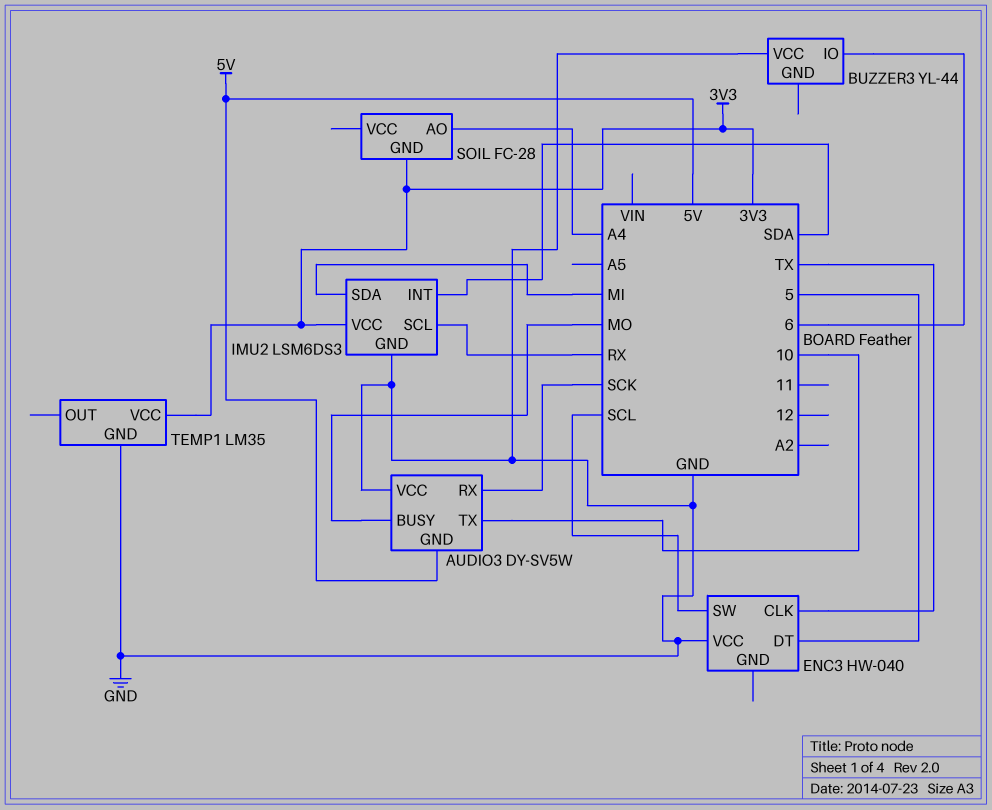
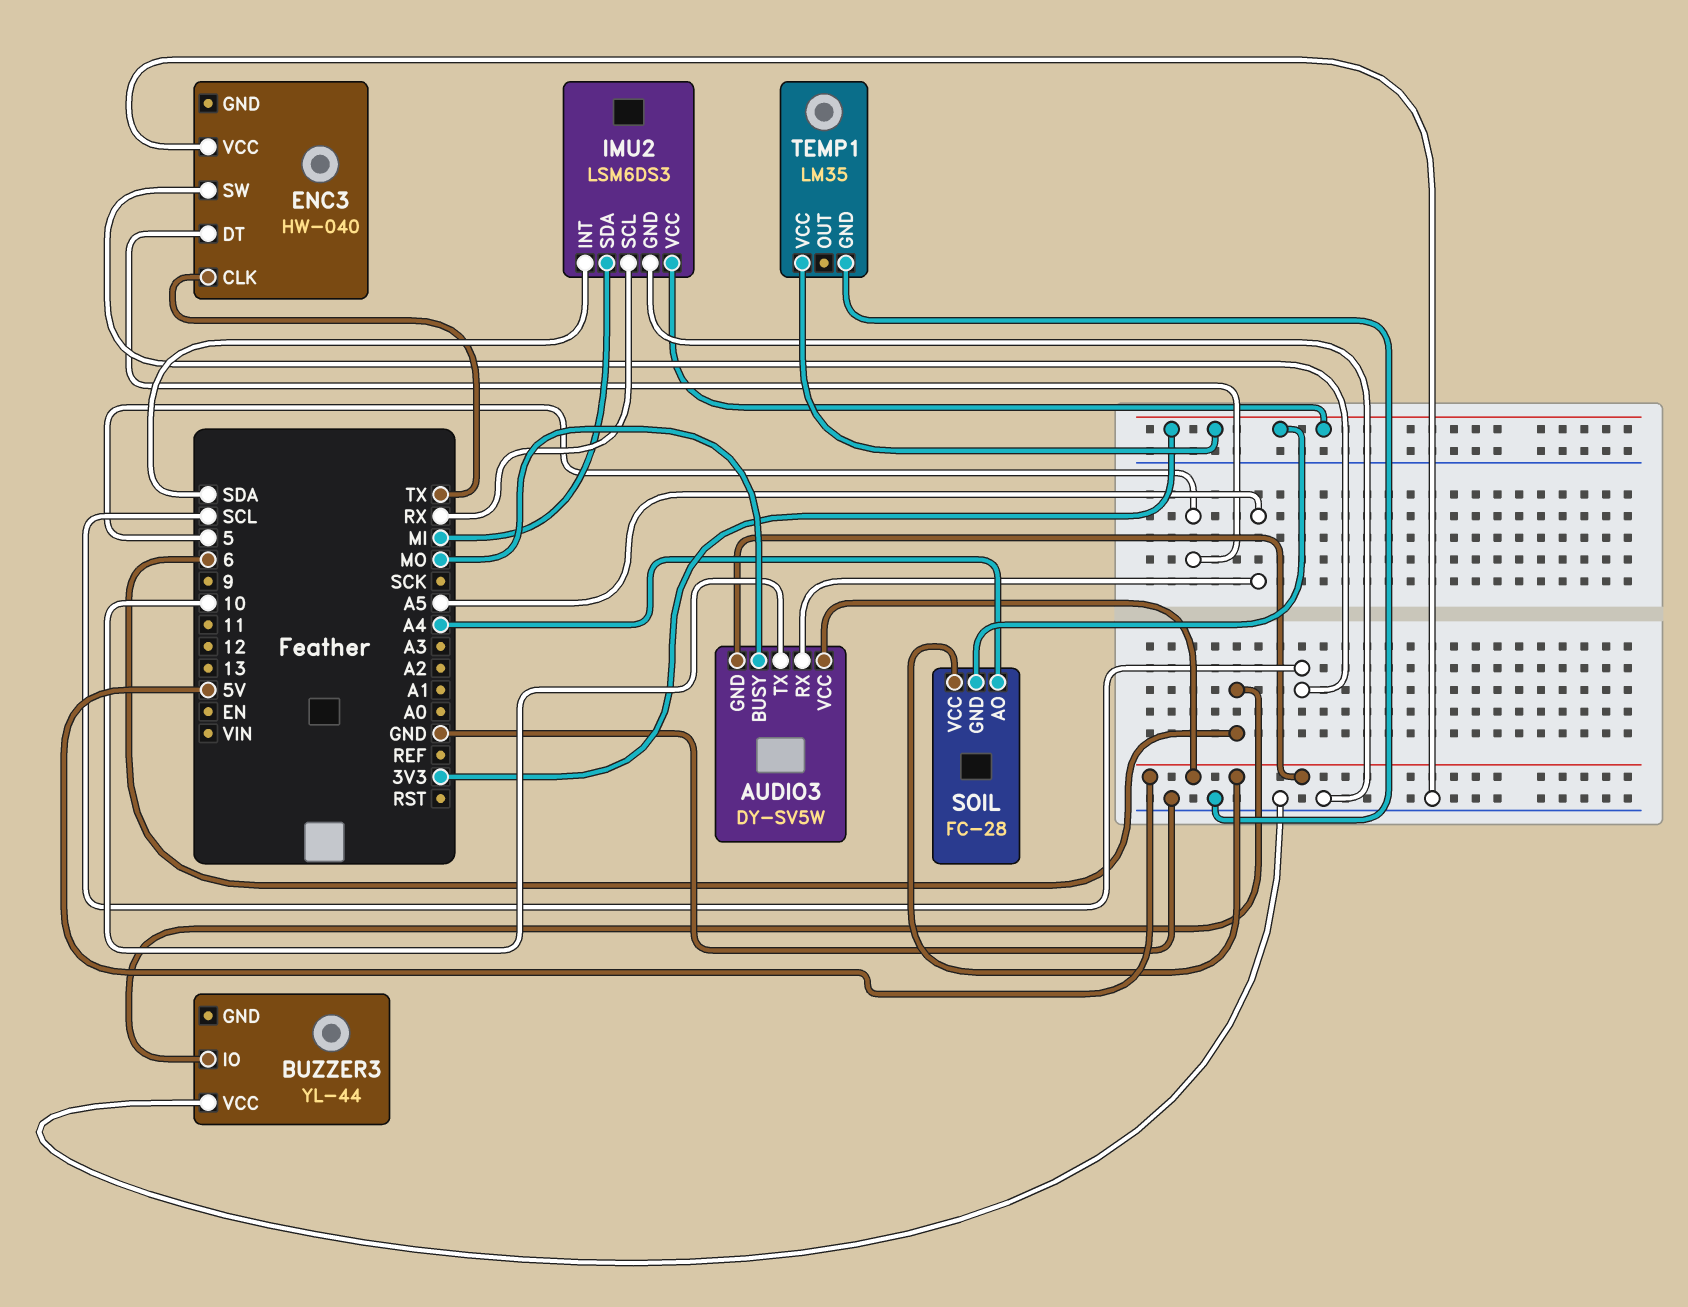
AUDIO3 pin RX: SCK -> A5
AUDIO3 pin VCC: GND -> 5V
SOIL pin VCC: none -> 5V

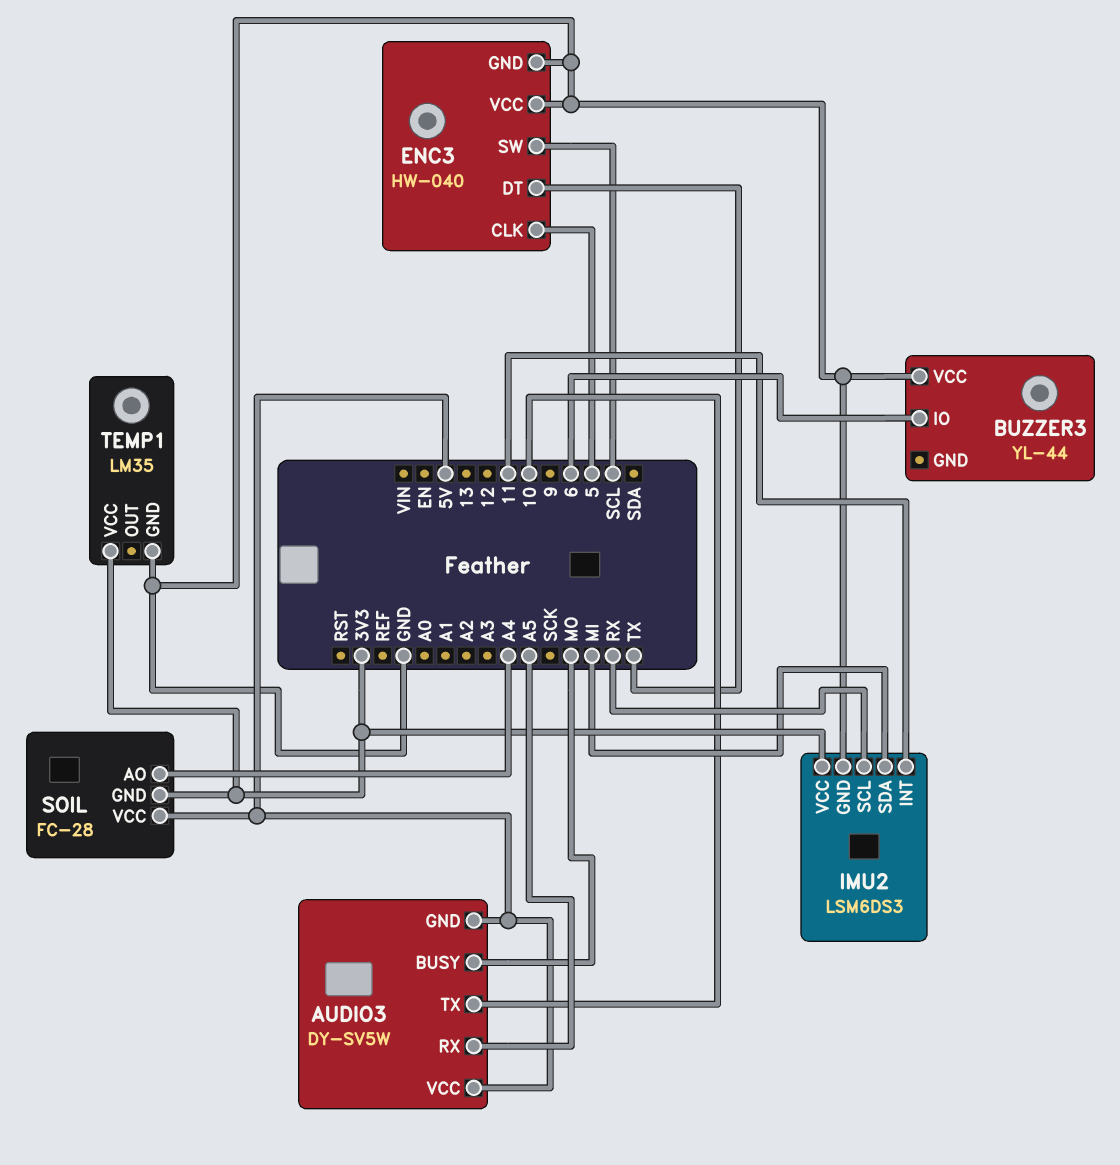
ENC3 pin CLK: TX -> 5
ENC3 pin DT: 5 -> TX
ENC3 pin GND: none -> GND
IMU2 pin INT: SDA -> 11

